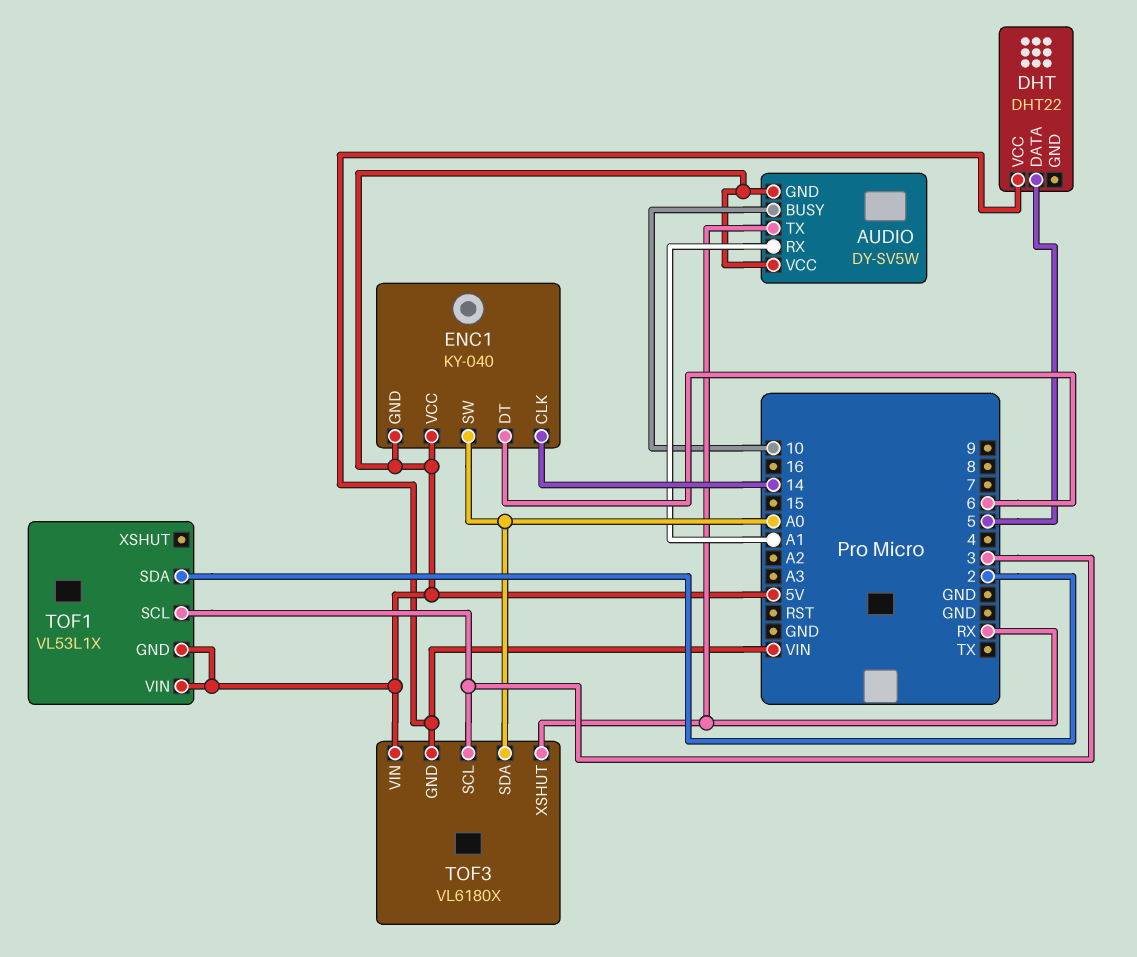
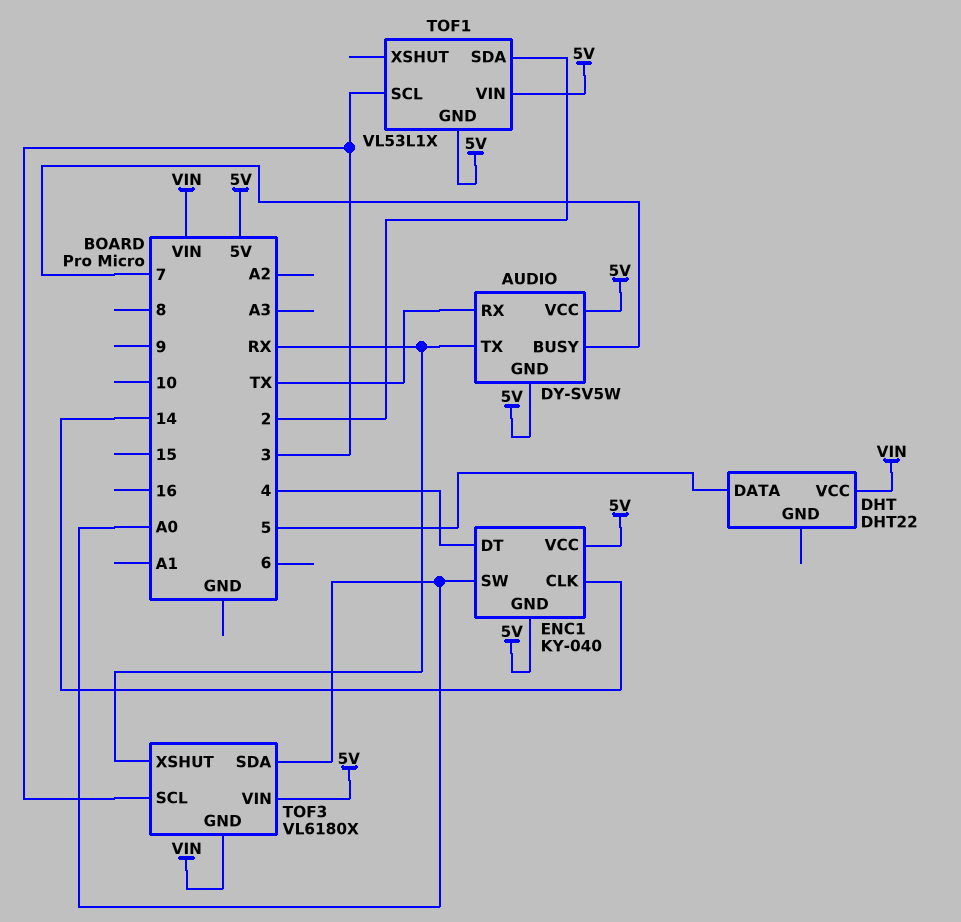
AUDIO pin BUSY: 10 -> 7
AUDIO pin RX: A1 -> TX
ENC1 pin DT: 6 -> 4

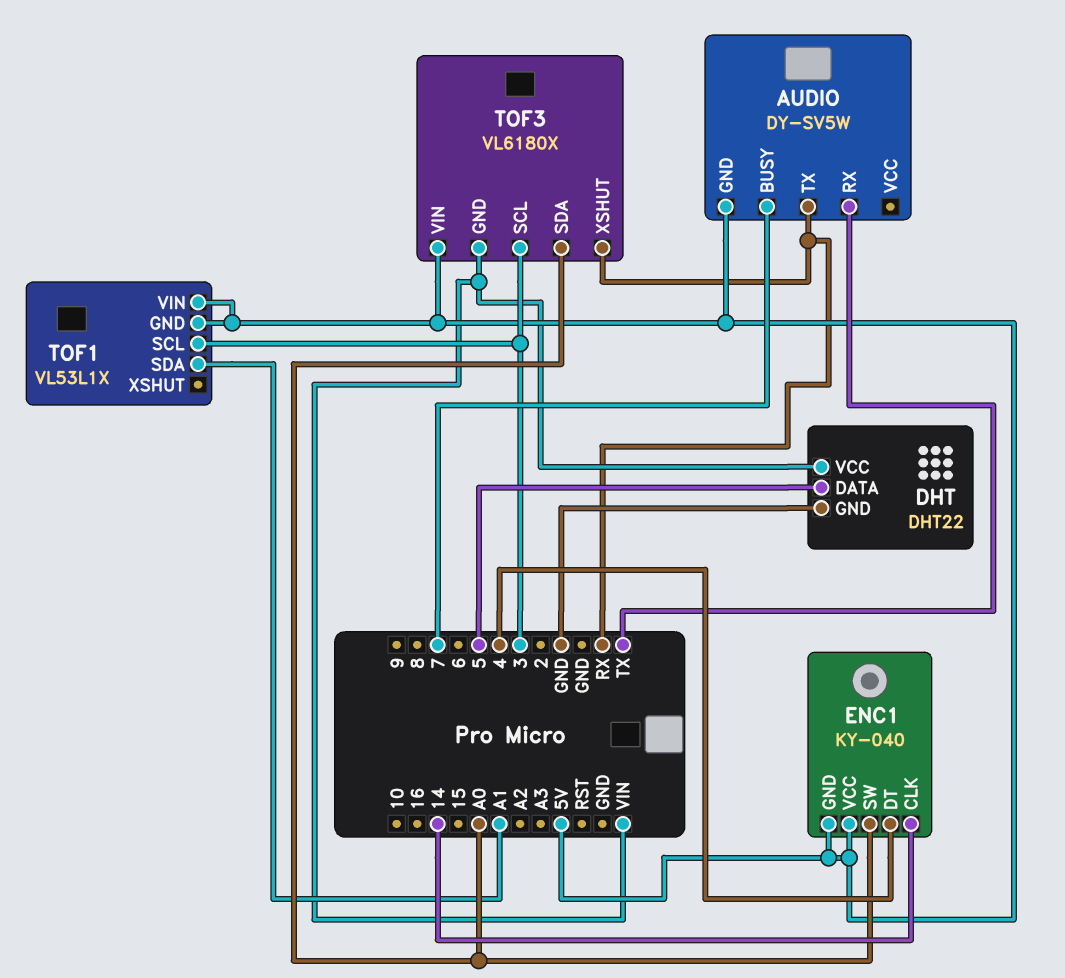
AUDIO pin VCC: 5V -> none
DHT pin GND: none -> GND
TOF1 pin SDA: 2 -> A1

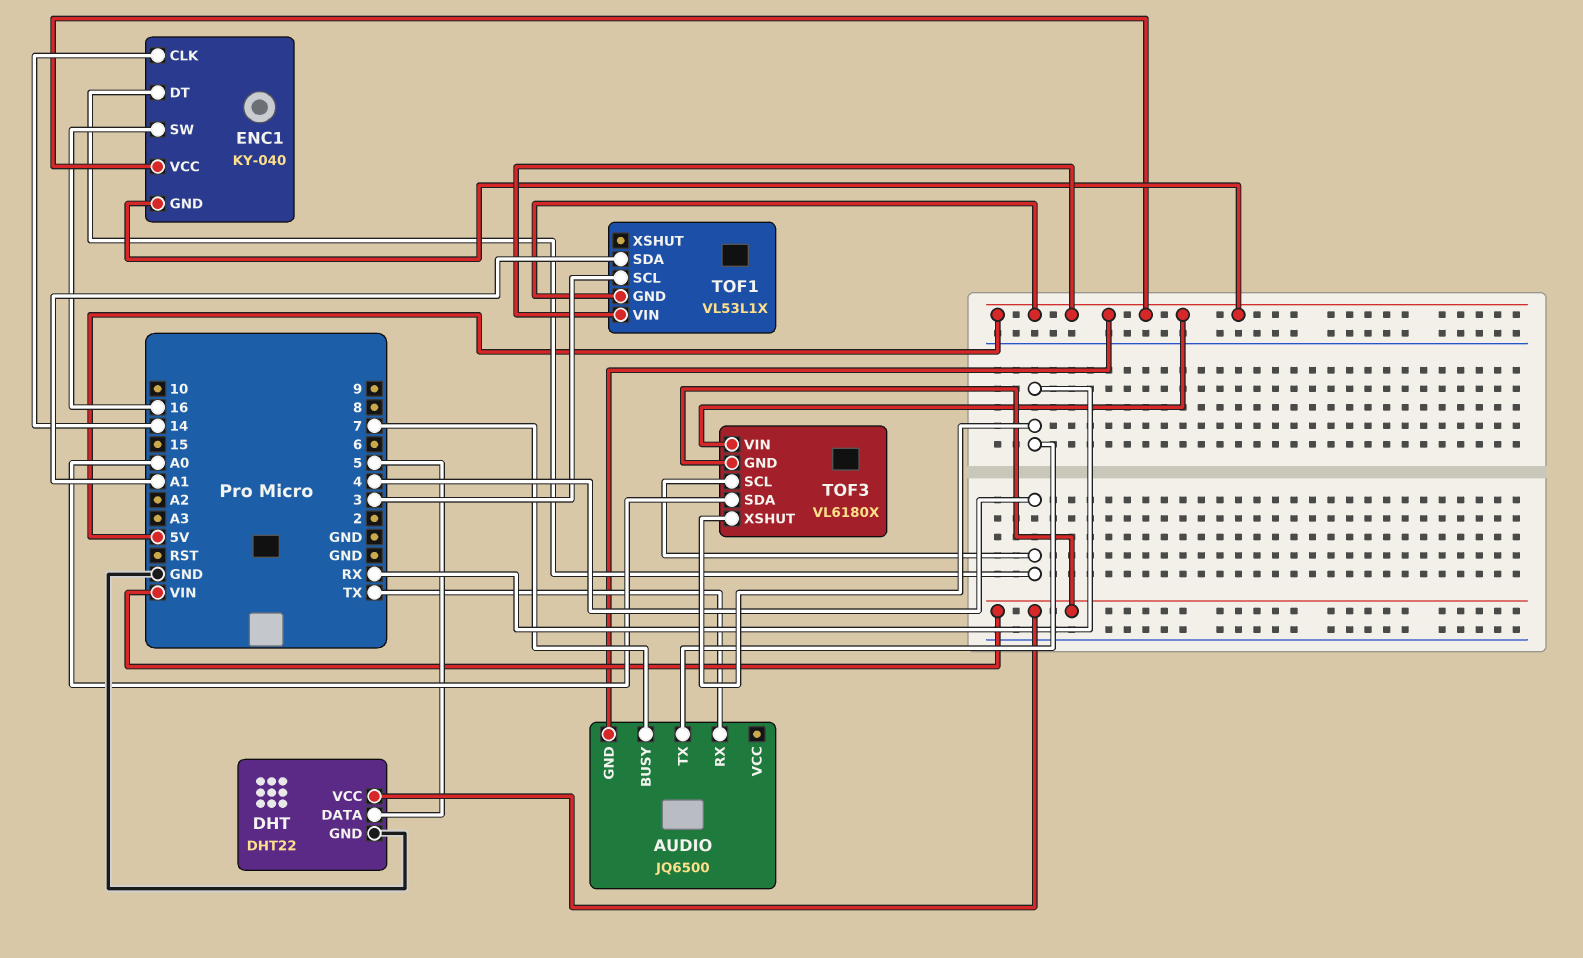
AUDIO: DY-SV5W -> JQ6500
ENC1 pin SW: A0 -> 16
TOF3 pin SCL: 3 -> 4

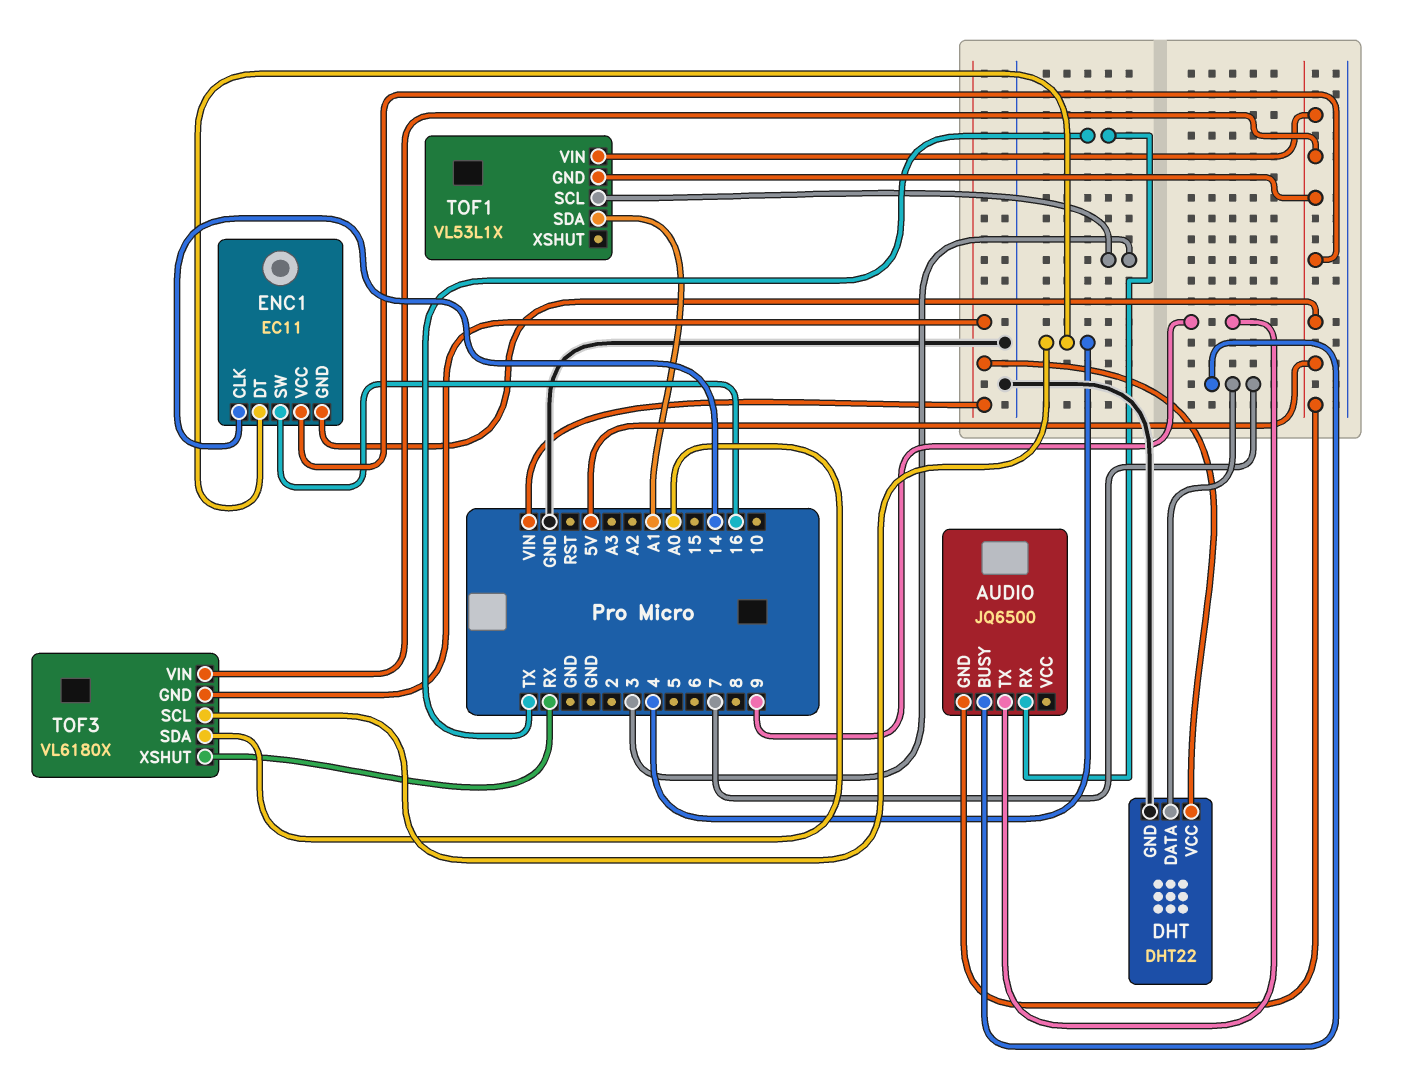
AUDIO pin TX: RX -> 9
DHT pin DATA: 5 -> 7
ENC1: KY-040 -> EC11

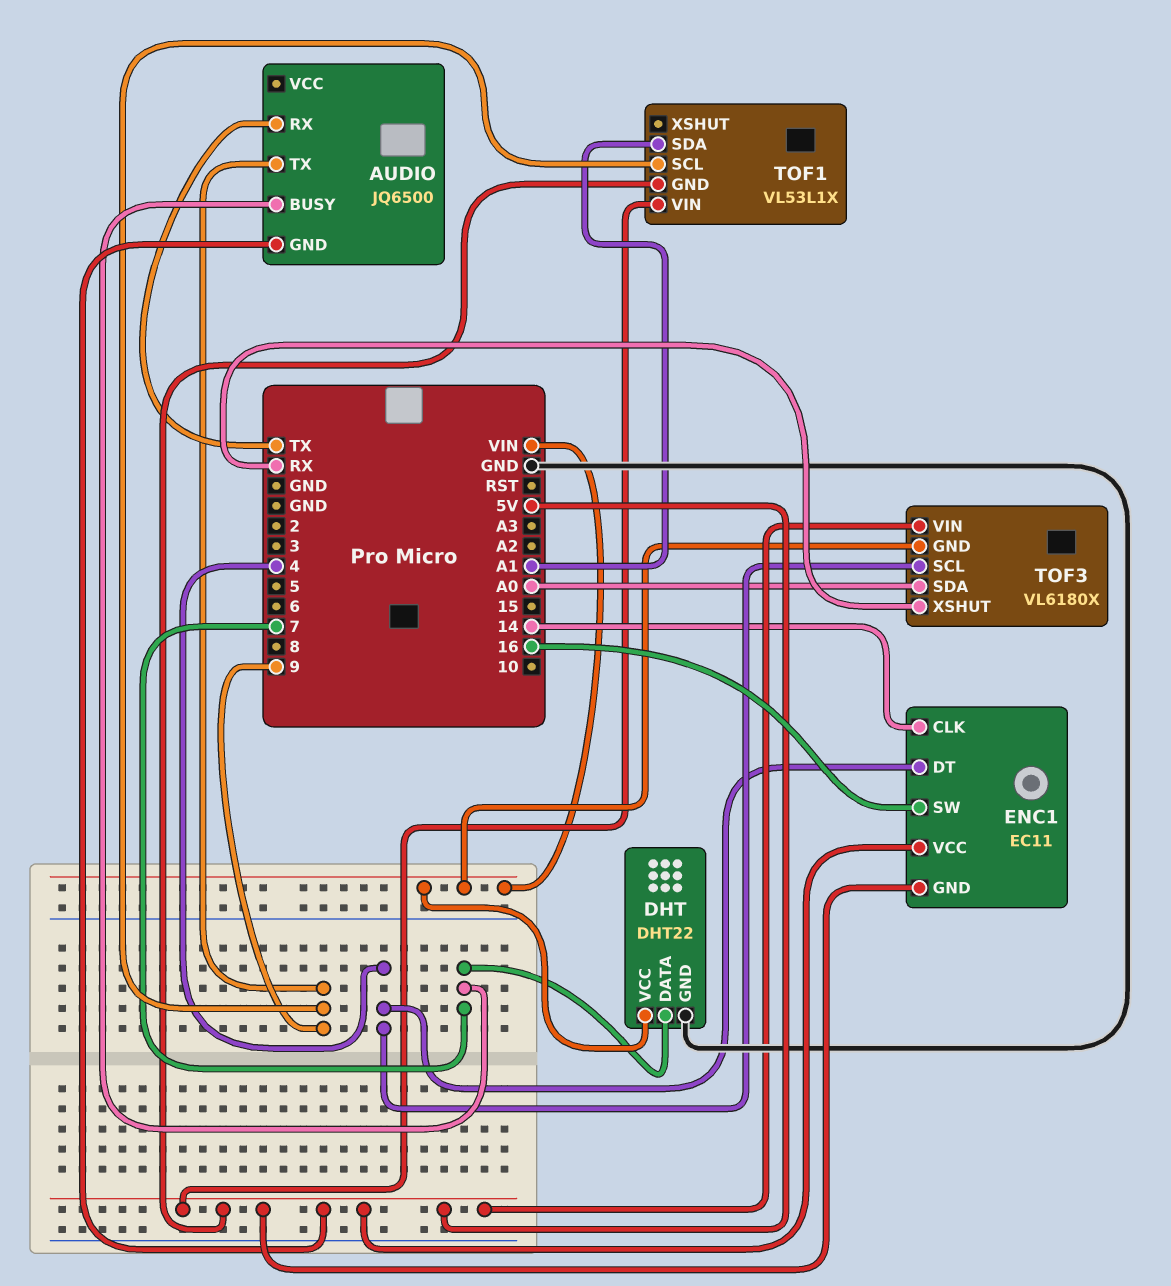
TOF1 pin SCL: 3 -> 9

